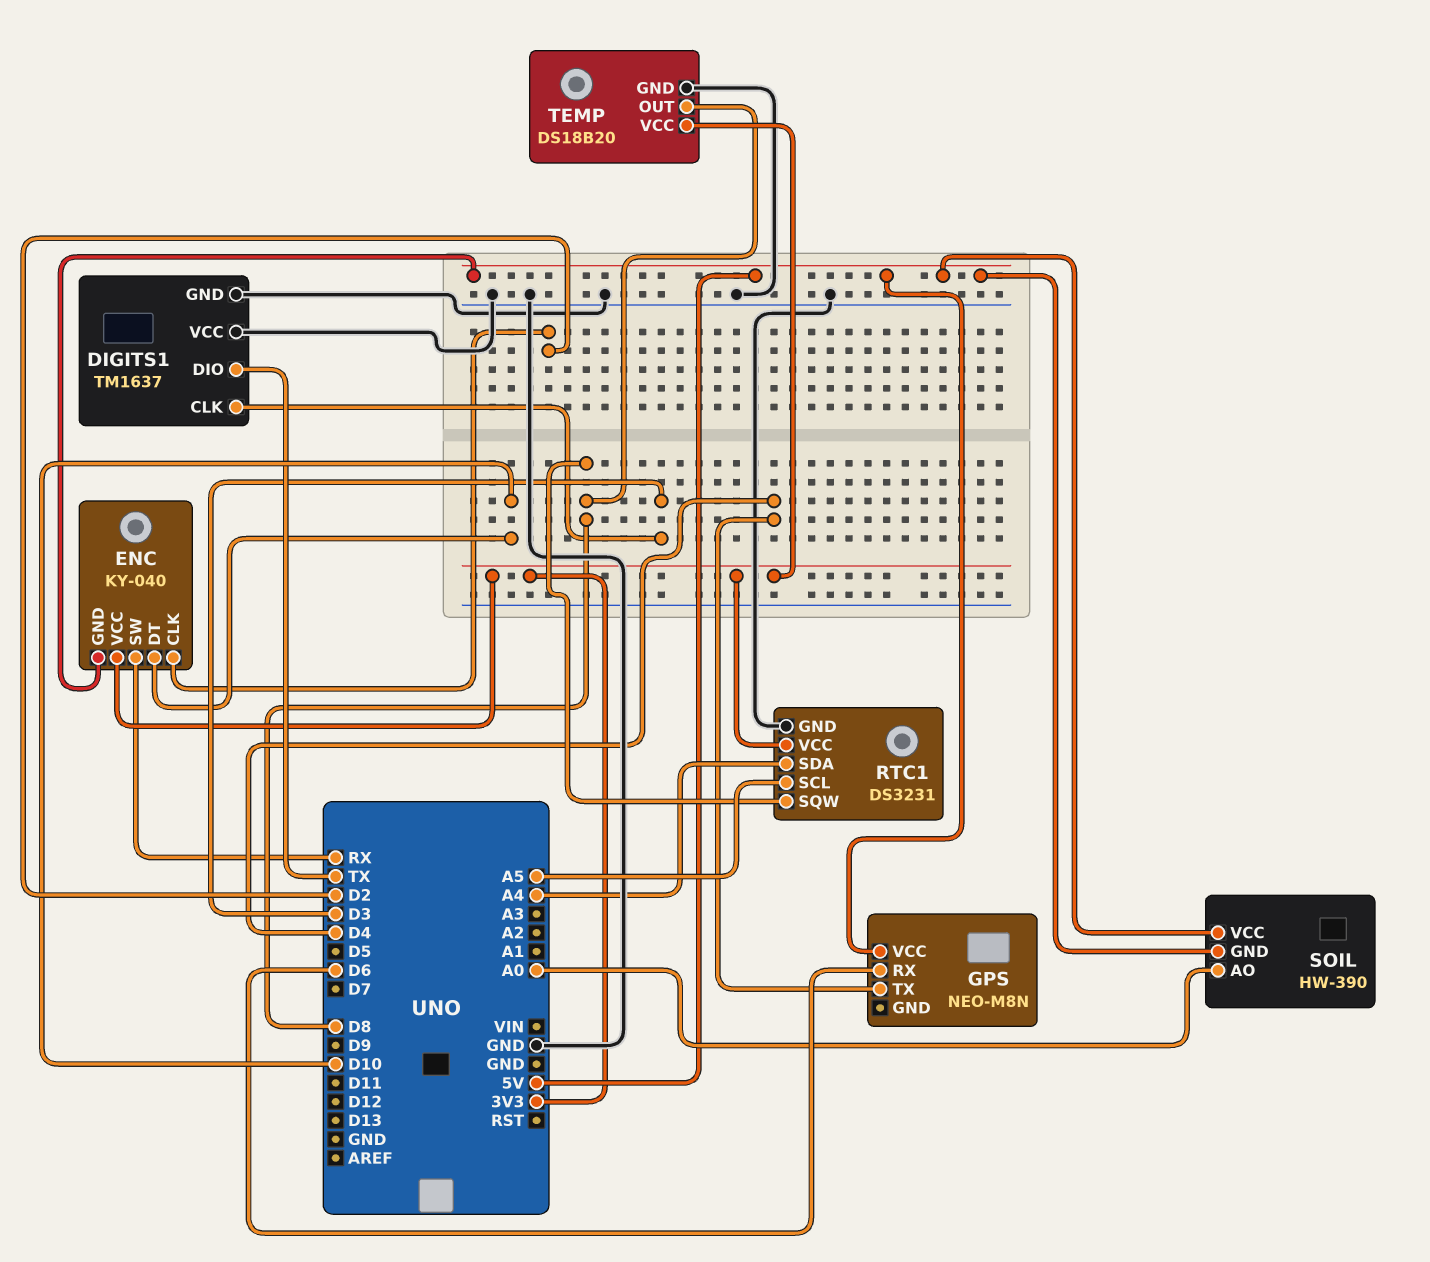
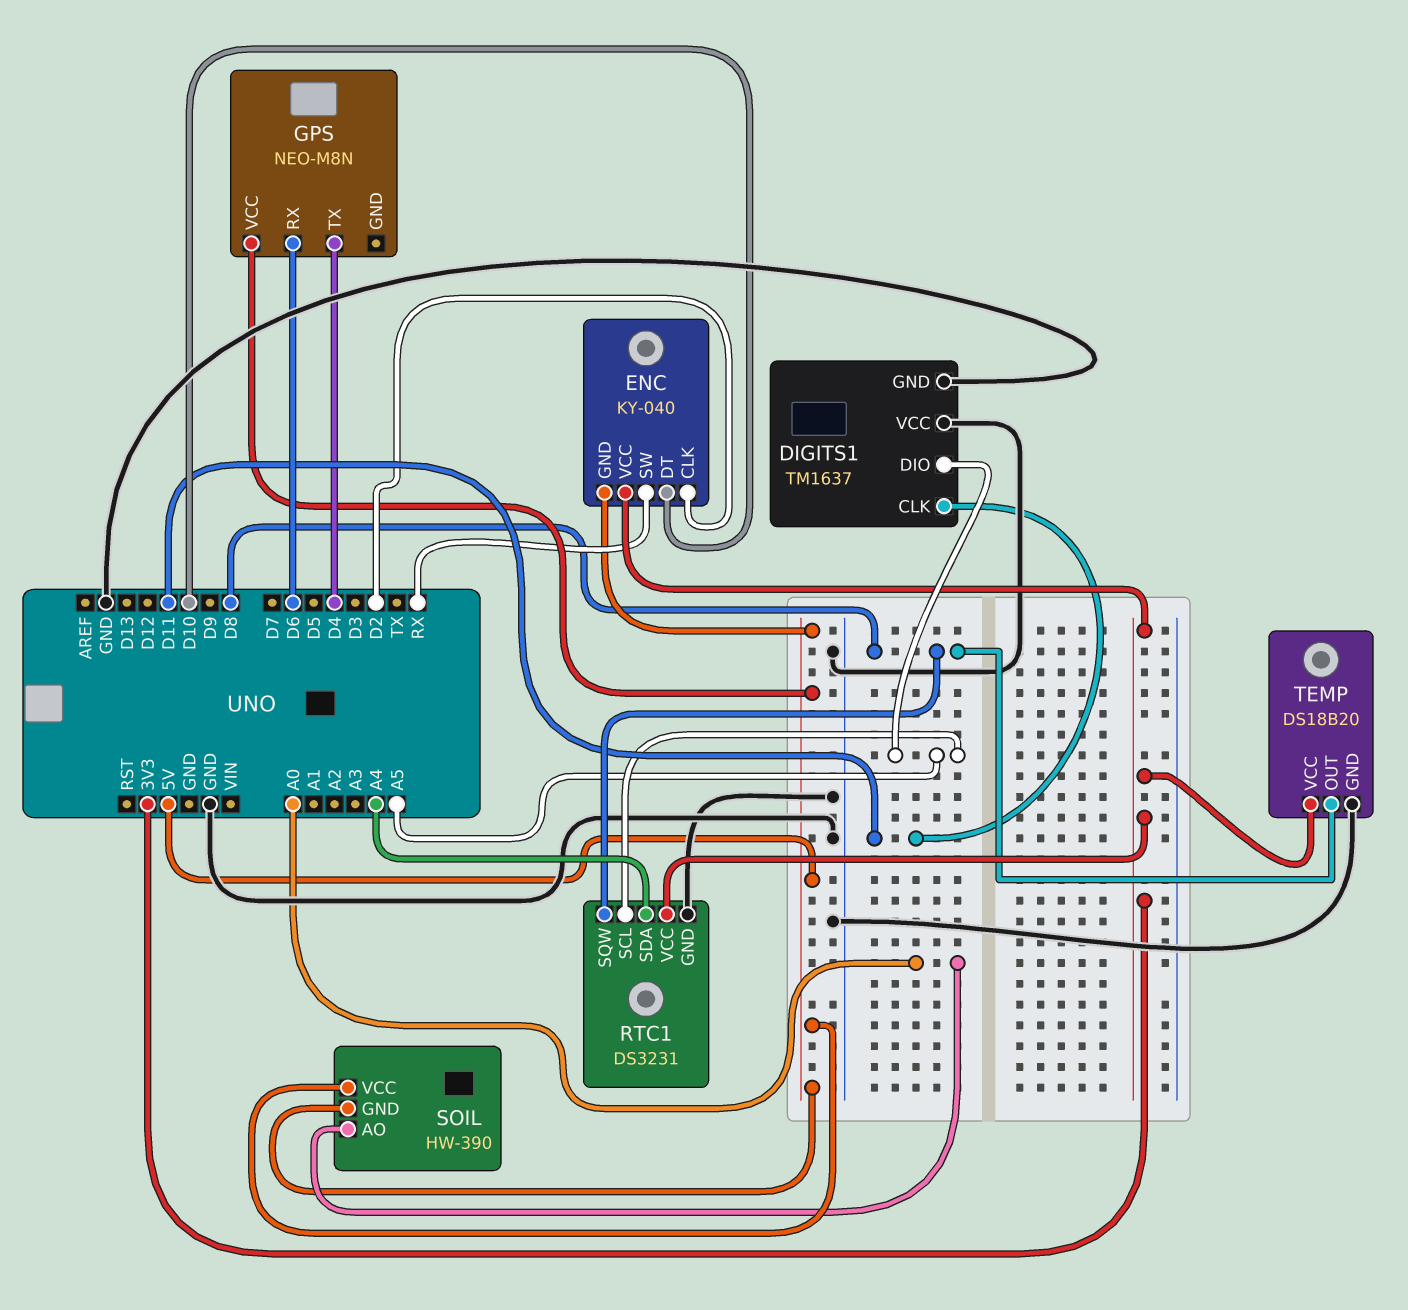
DIGITS1 pin CLK: D3 -> D11
DIGITS1 pin DIO: TX -> A5

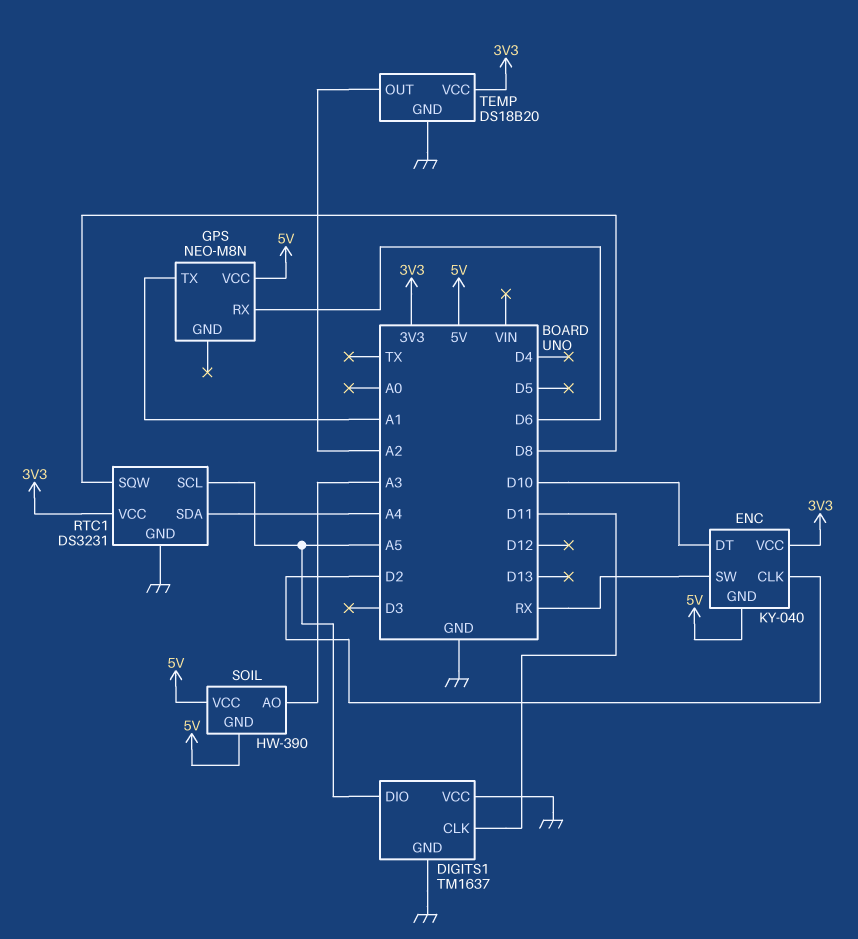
GPS pin TX: D4 -> A1
SOIL pin AO: A0 -> A3
TEMP pin OUT: D8 -> A2

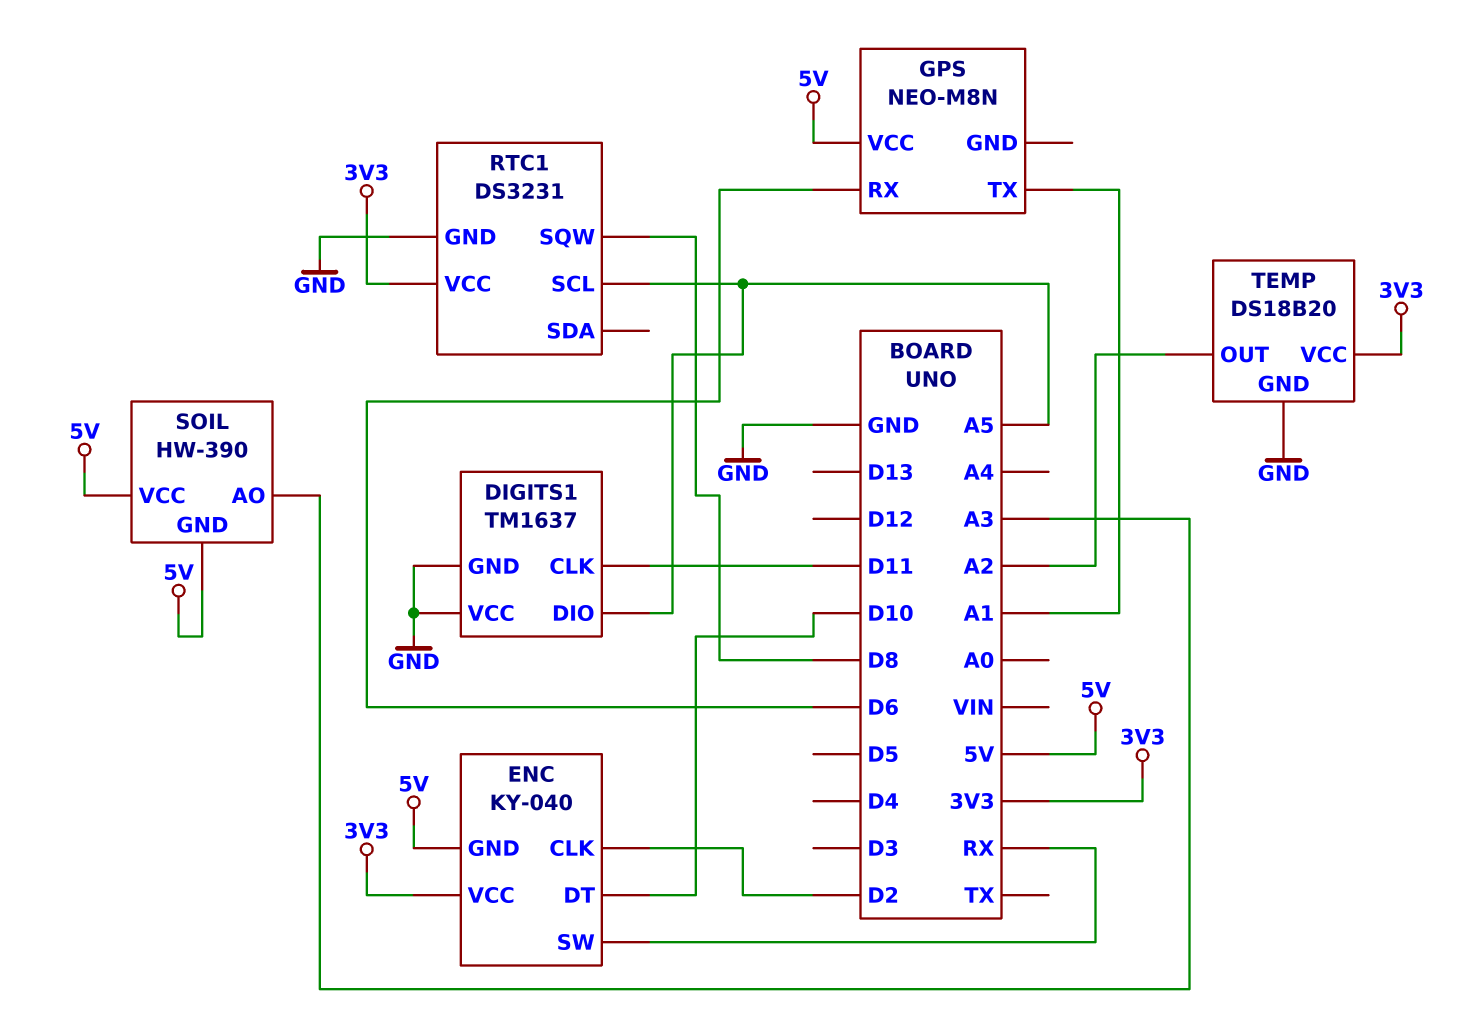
RTC1 pin SDA: A4 -> none

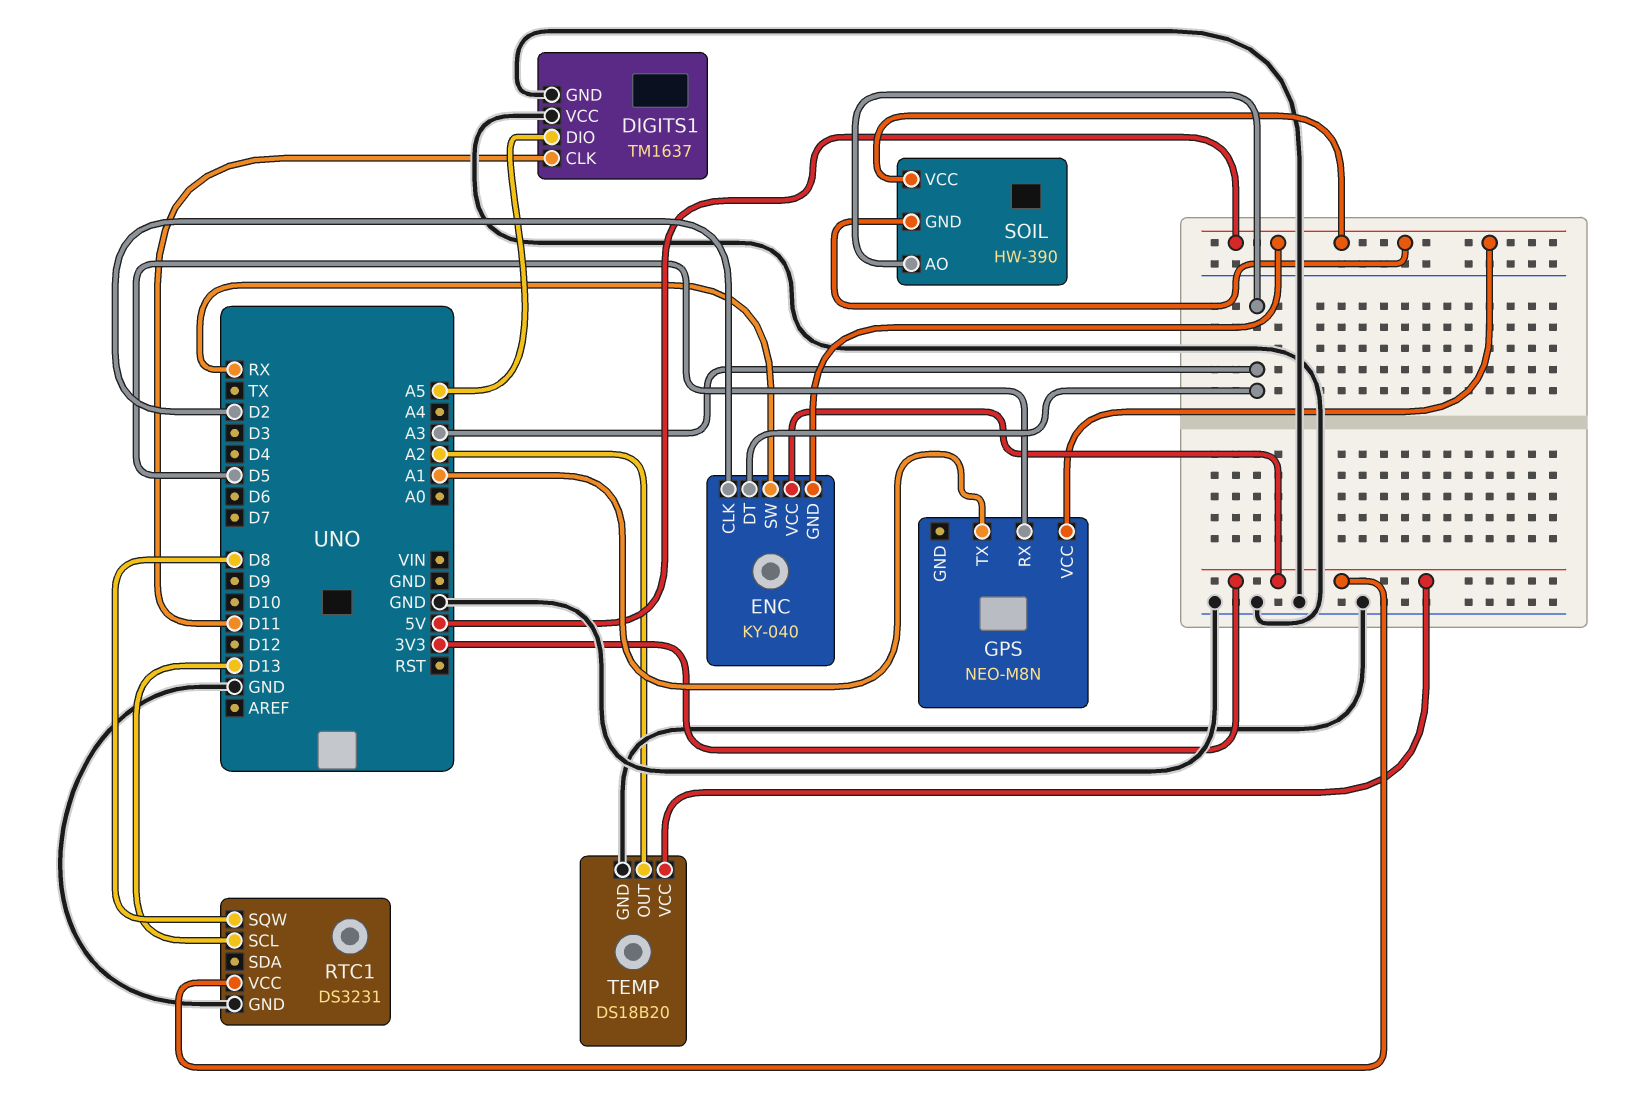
ENC pin DT: D10 -> A3
GPS pin RX: D6 -> D5
RTC1 pin SCL: A5 -> D13

